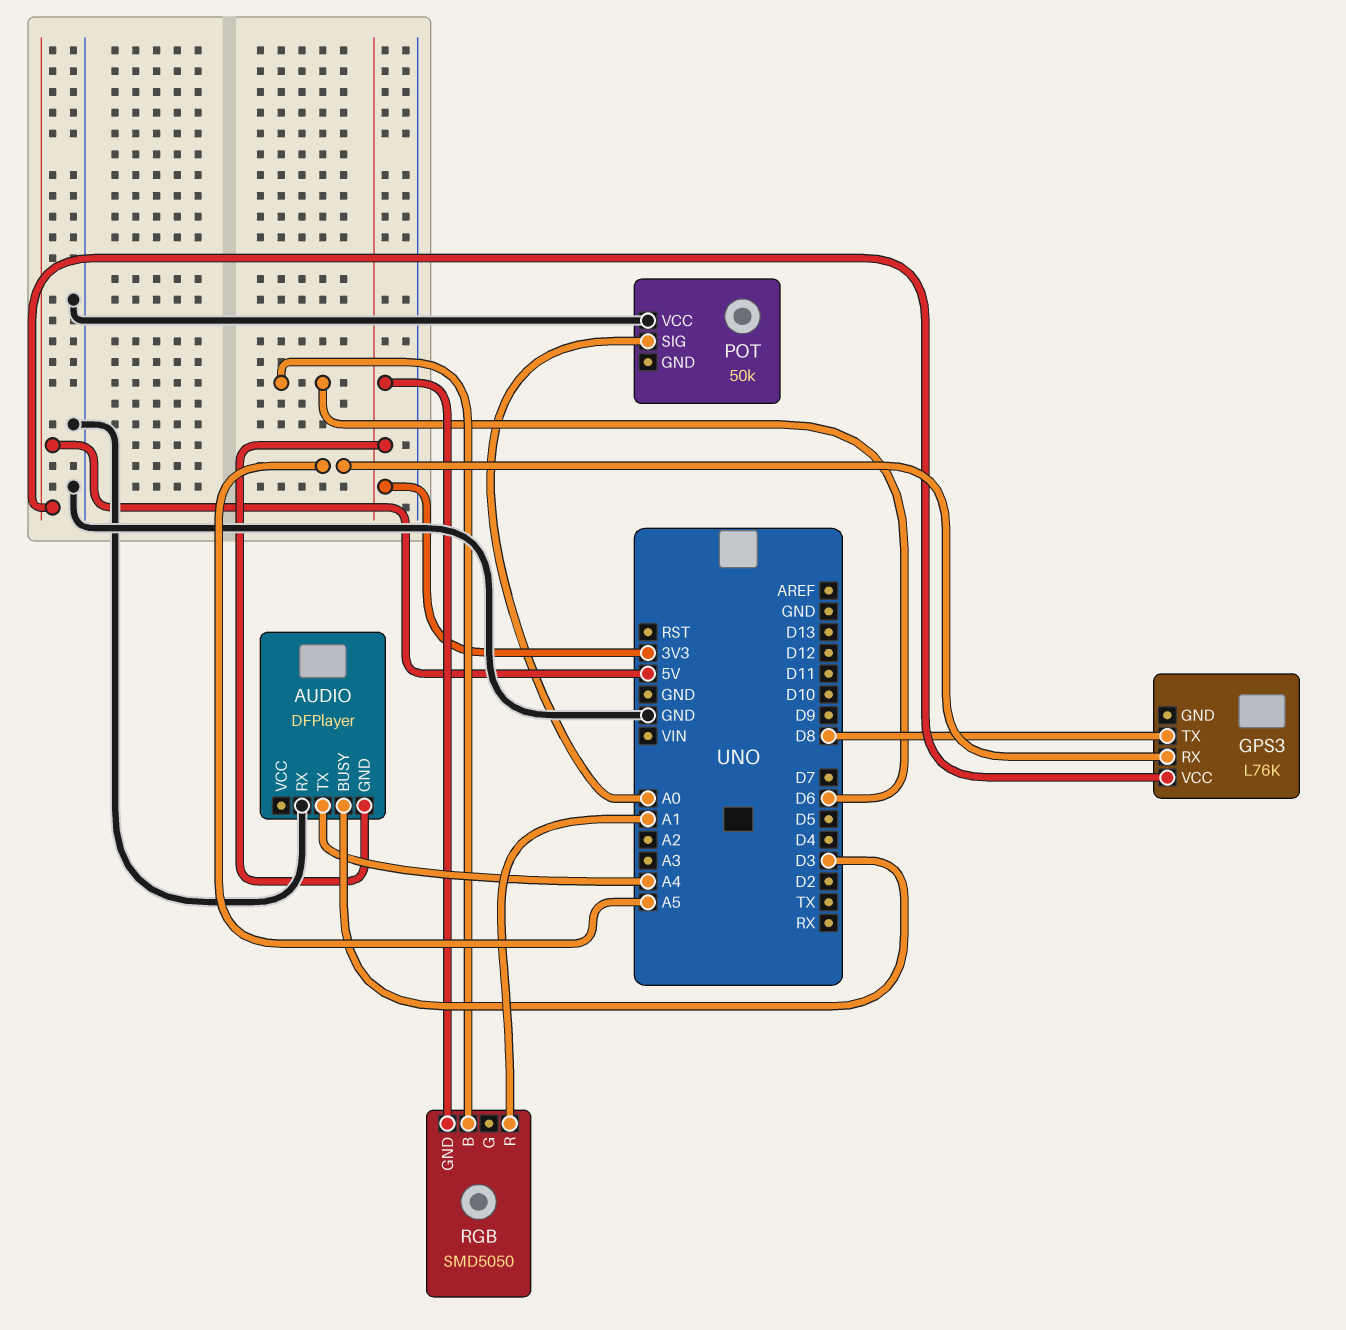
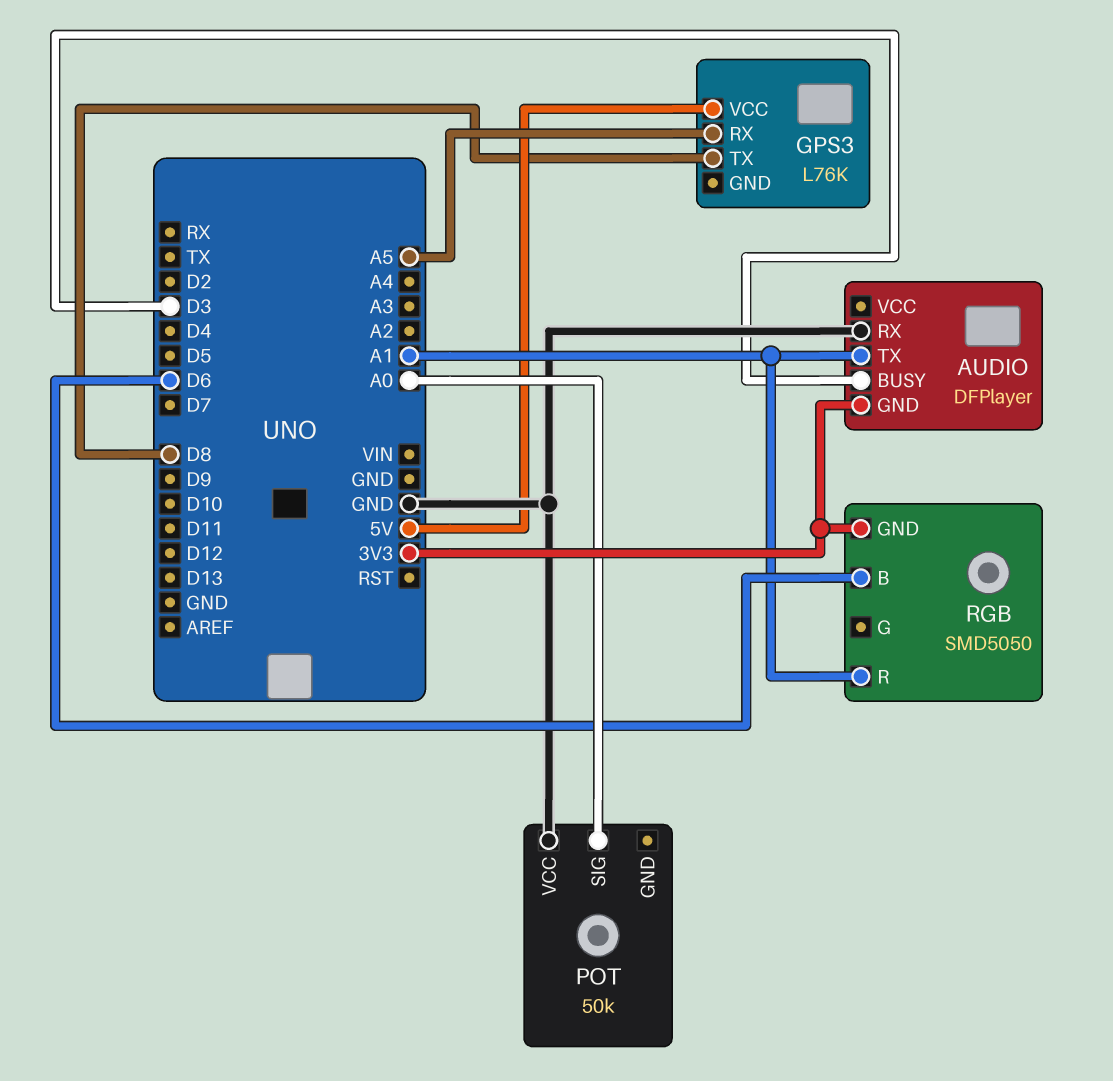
AUDIO pin TX: A4 -> A1

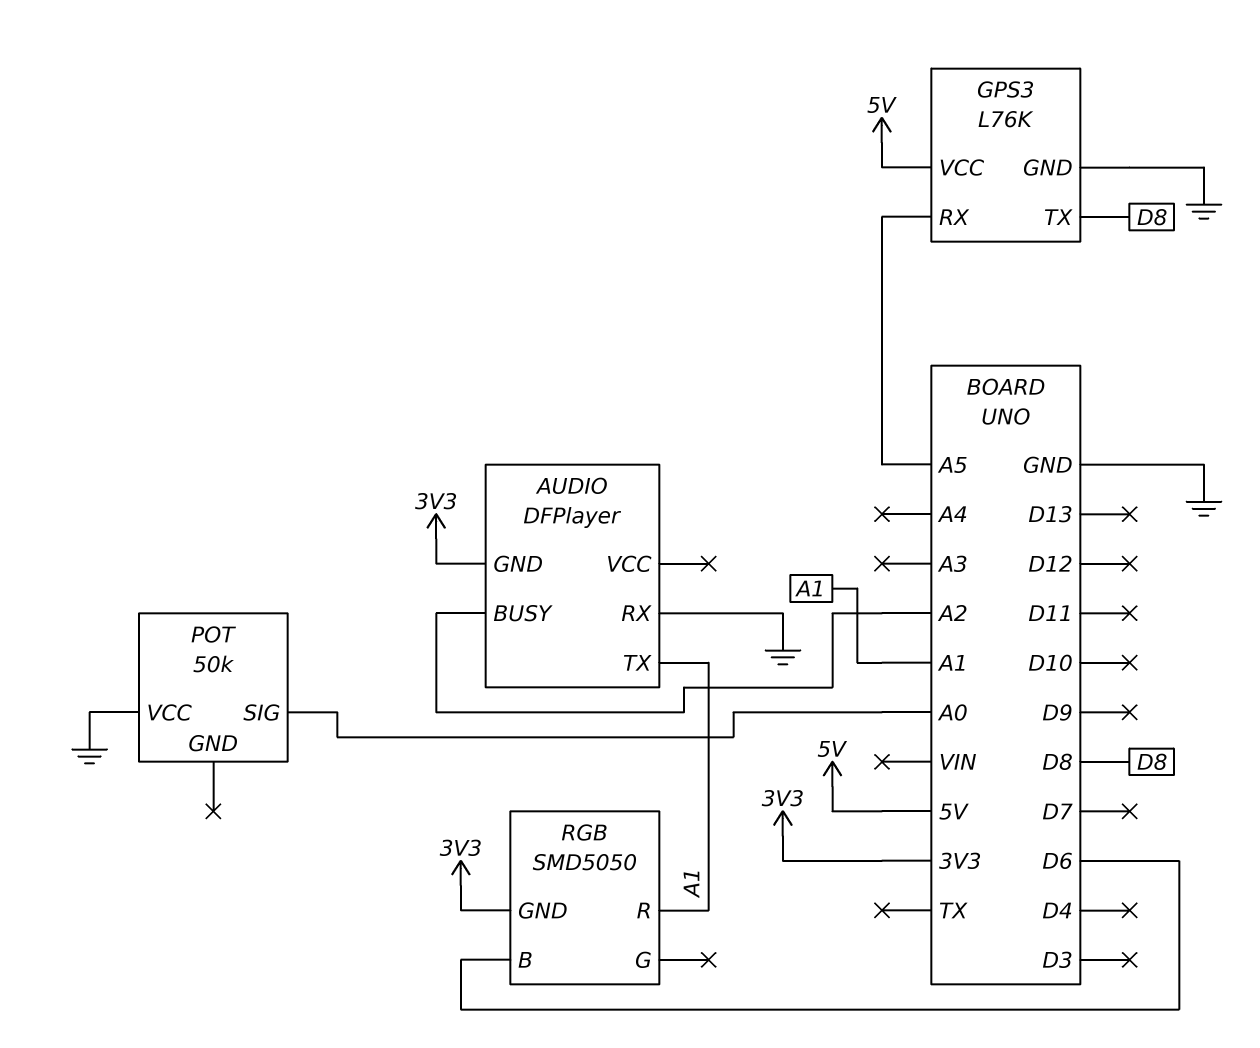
AUDIO pin BUSY: D3 -> A2
GPS3 pin GND: none -> GND

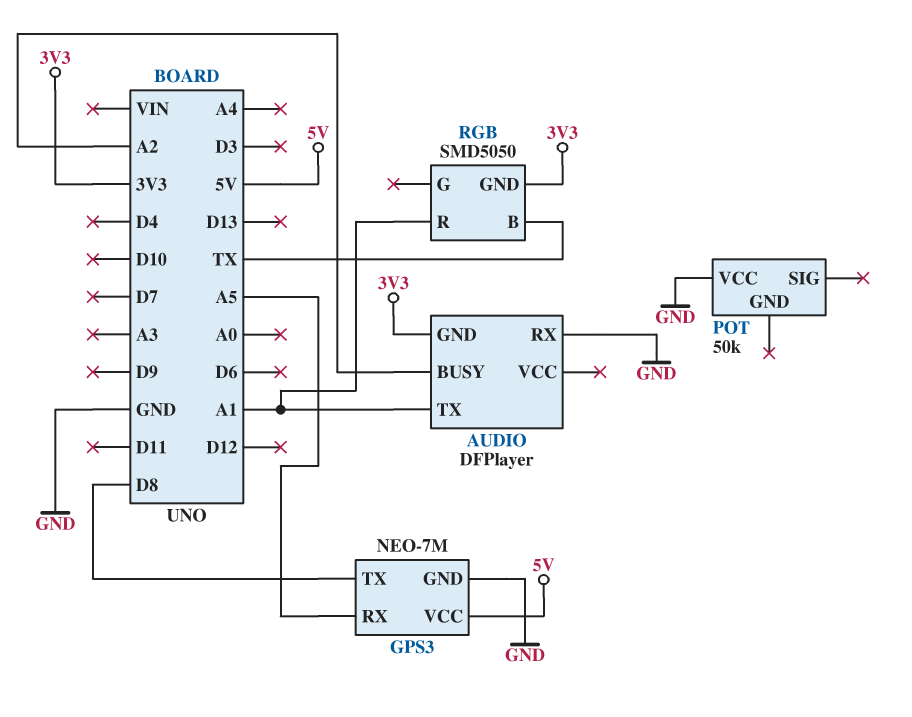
GPS3: L76K -> NEO-7M
POT pin SIG: A0 -> none
RGB pin B: D6 -> TX

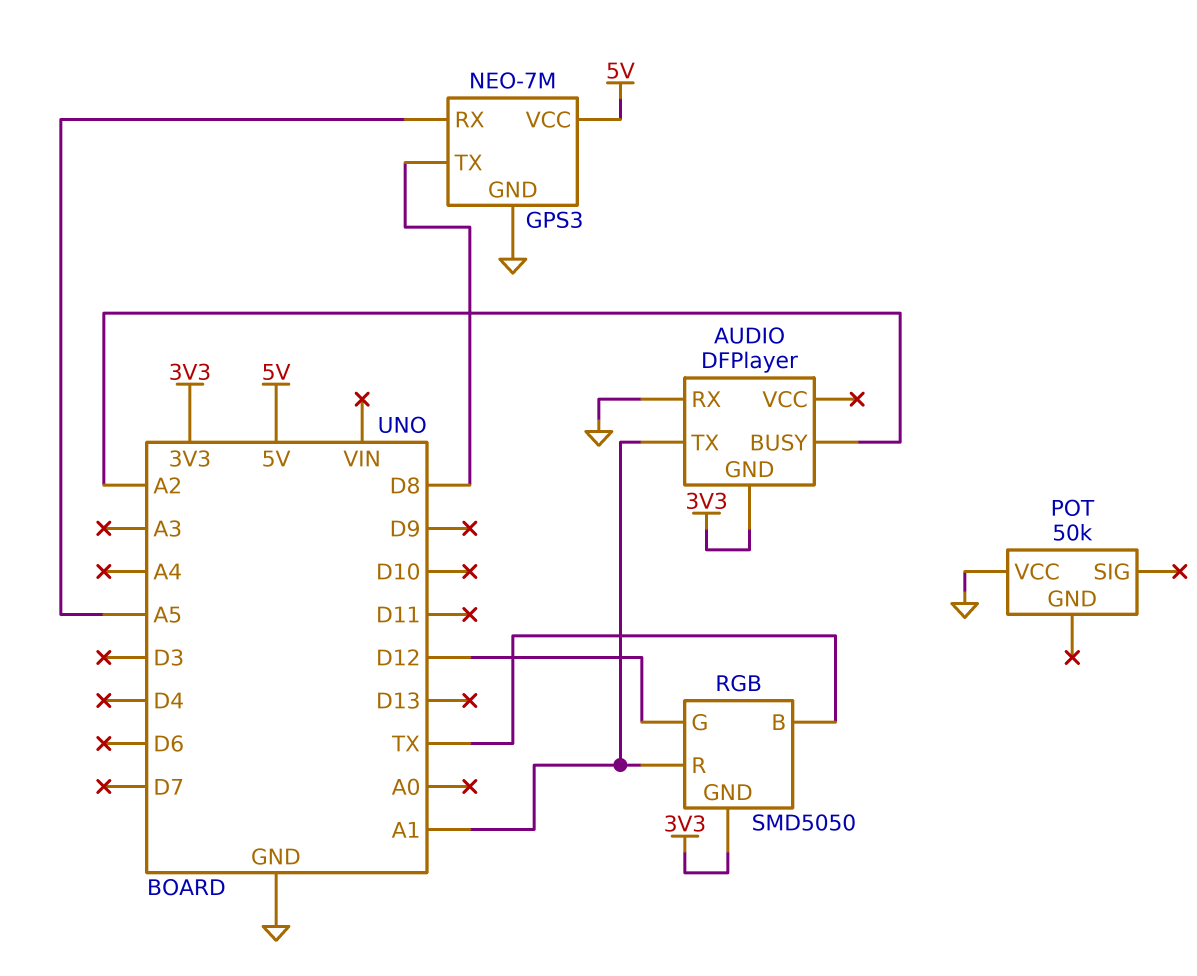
RGB pin G: none -> D12

